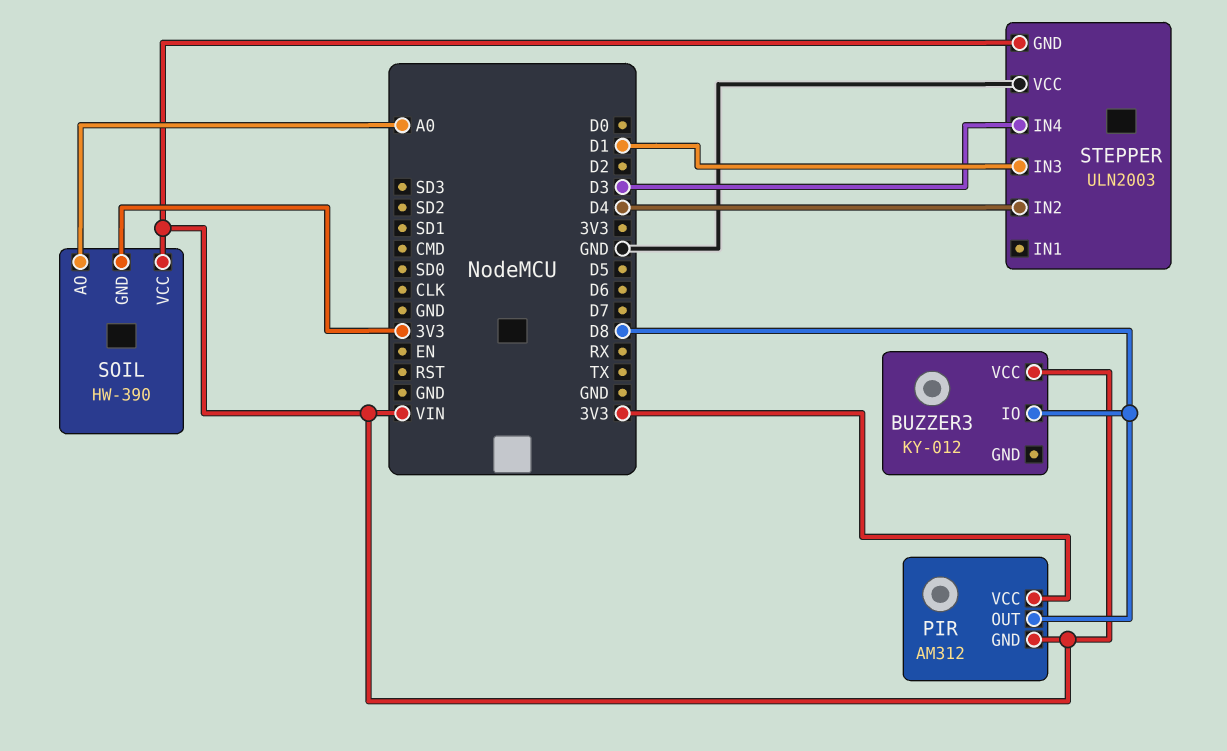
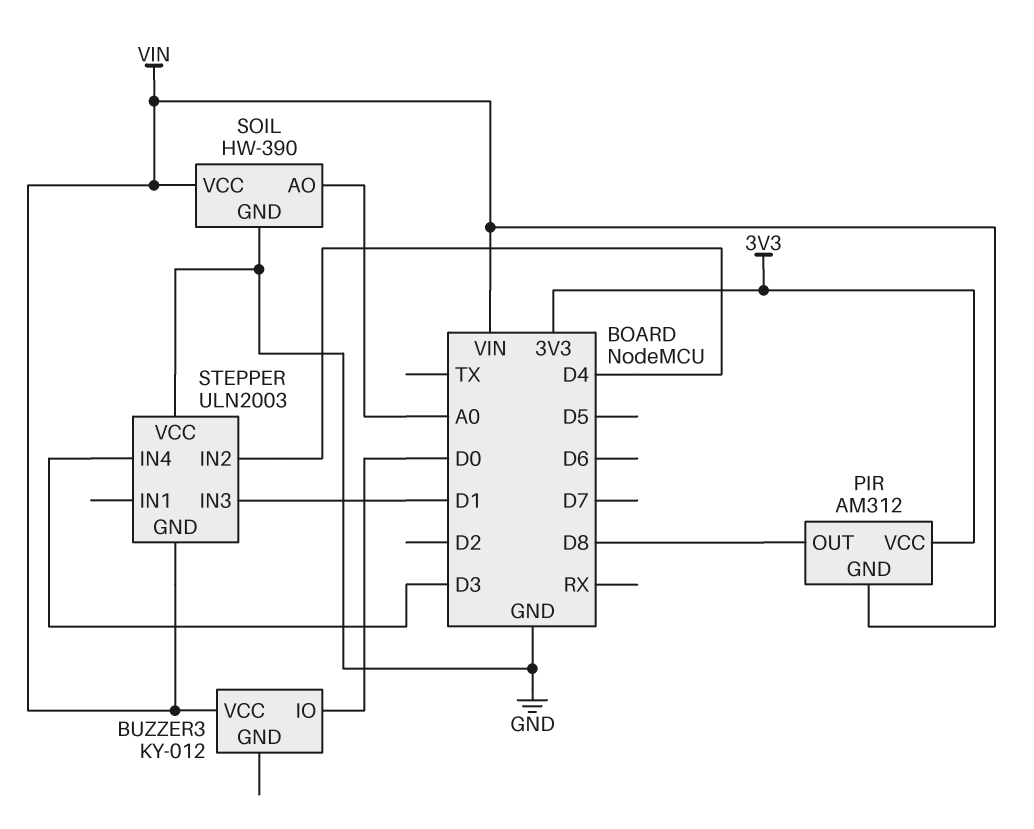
BUZZER3 pin IO: D8 -> D0
SOIL pin GND: 3V3 -> GND

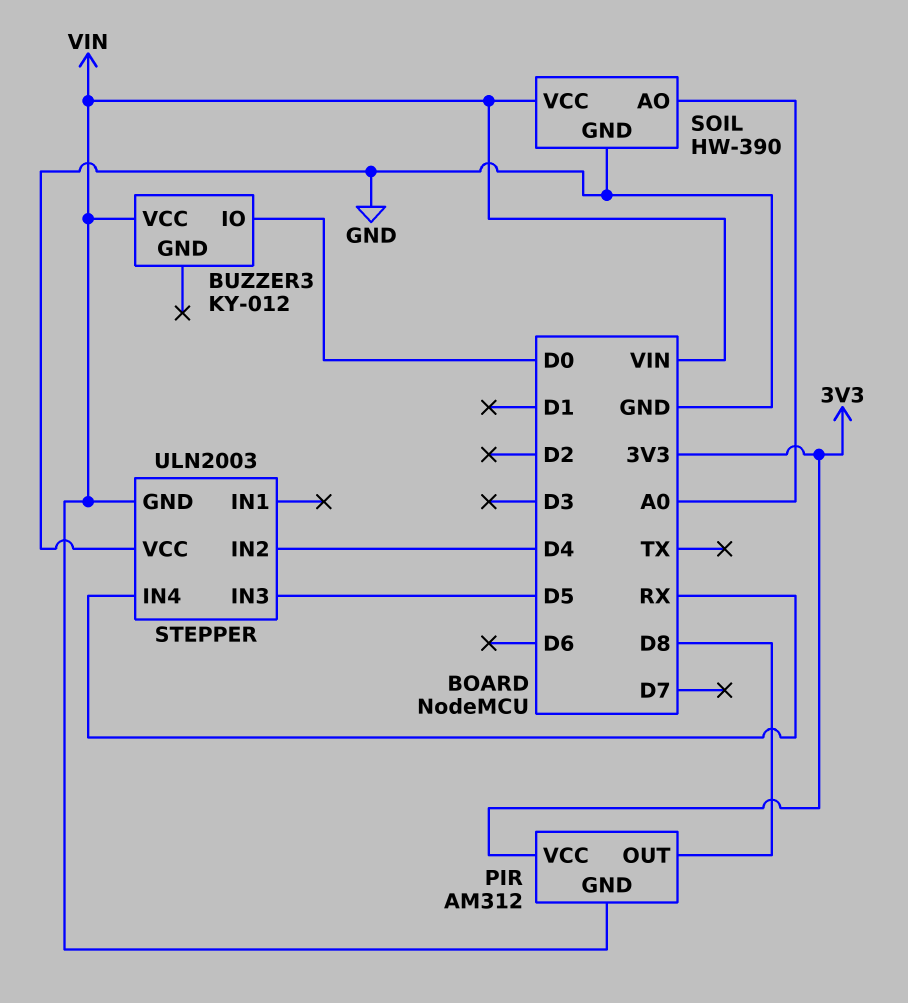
STEPPER pin IN3: D1 -> D5
STEPPER pin IN4: D3 -> RX

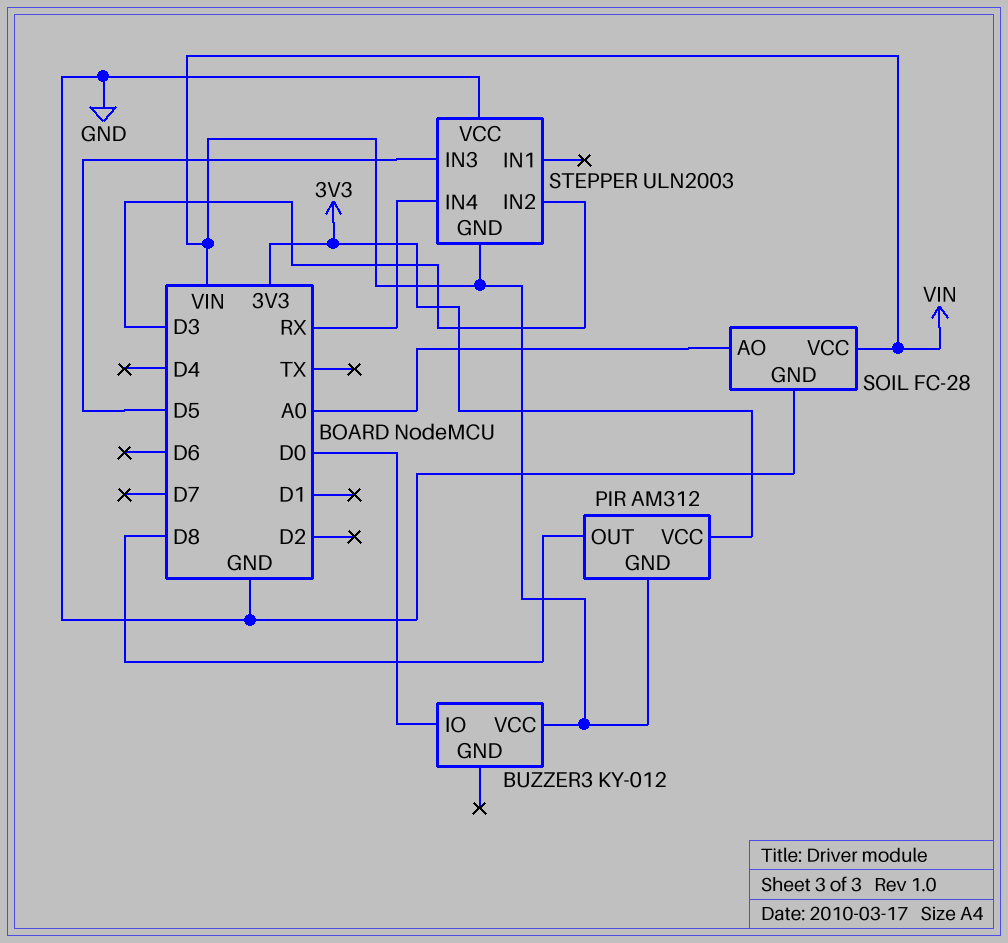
SOIL: HW-390 -> FC-28
STEPPER pin IN2: D4 -> D3

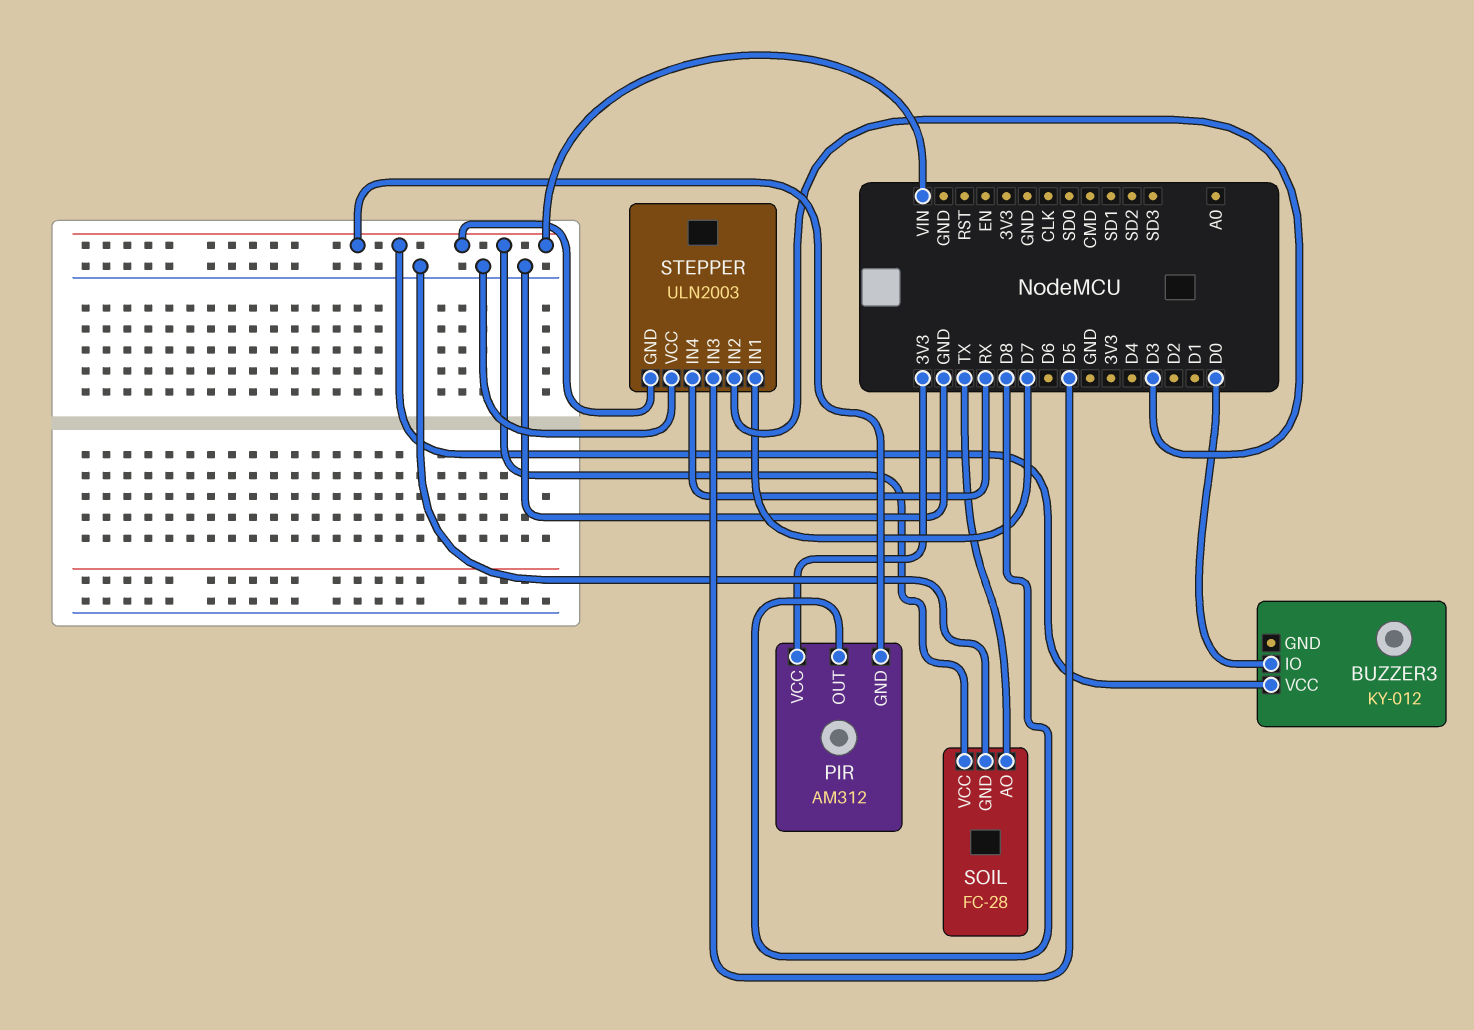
SOIL pin AO: A0 -> TX
STEPPER pin IN1: none -> D7

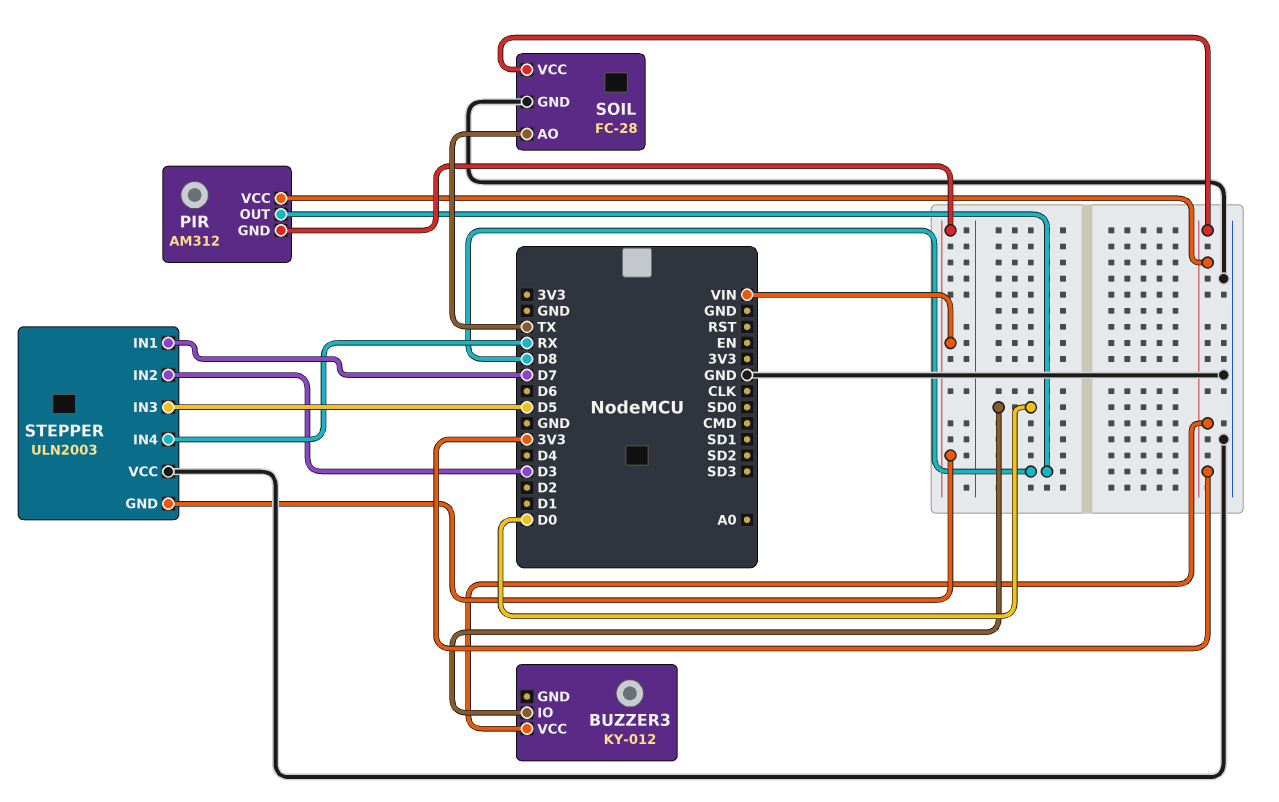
BUZZER3 pin VCC: VIN -> 3V3
SOIL pin VCC: VIN -> 3V3

